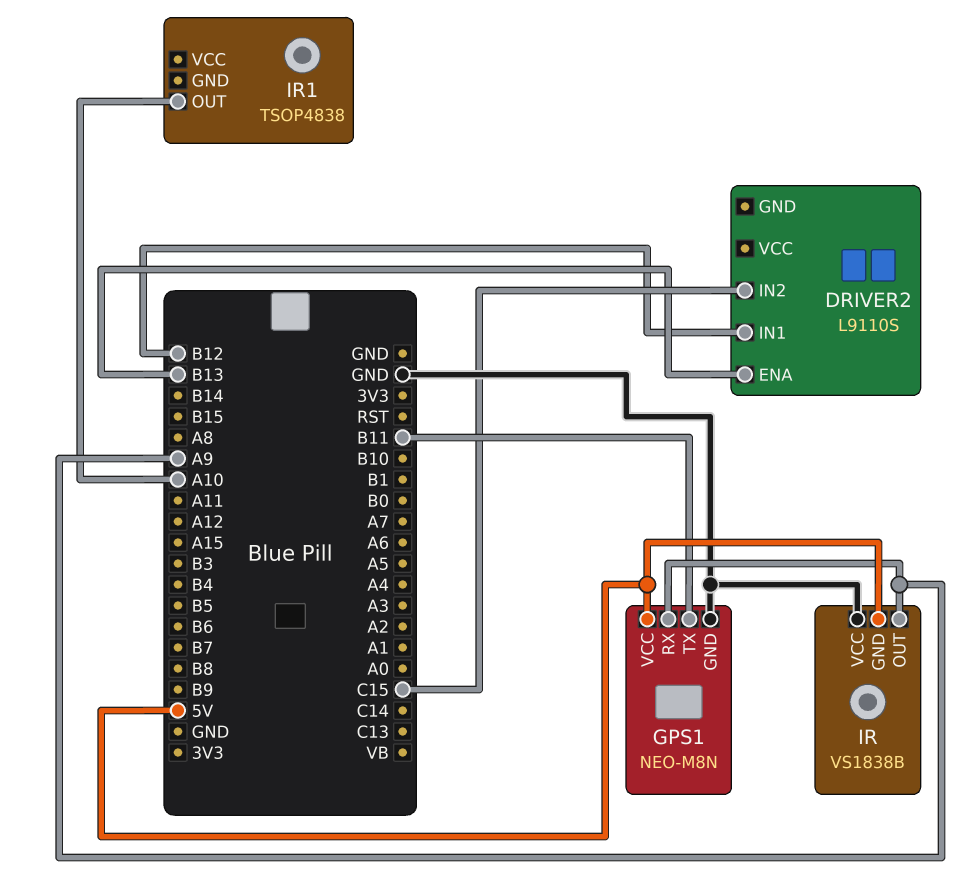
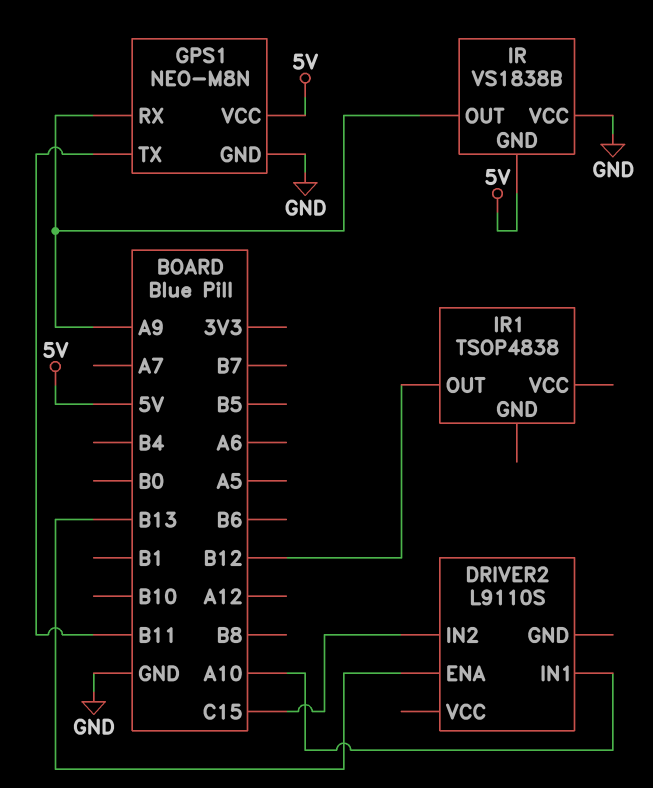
DRIVER2 pin IN1: B12 -> A10
IR1 pin OUT: A10 -> B12

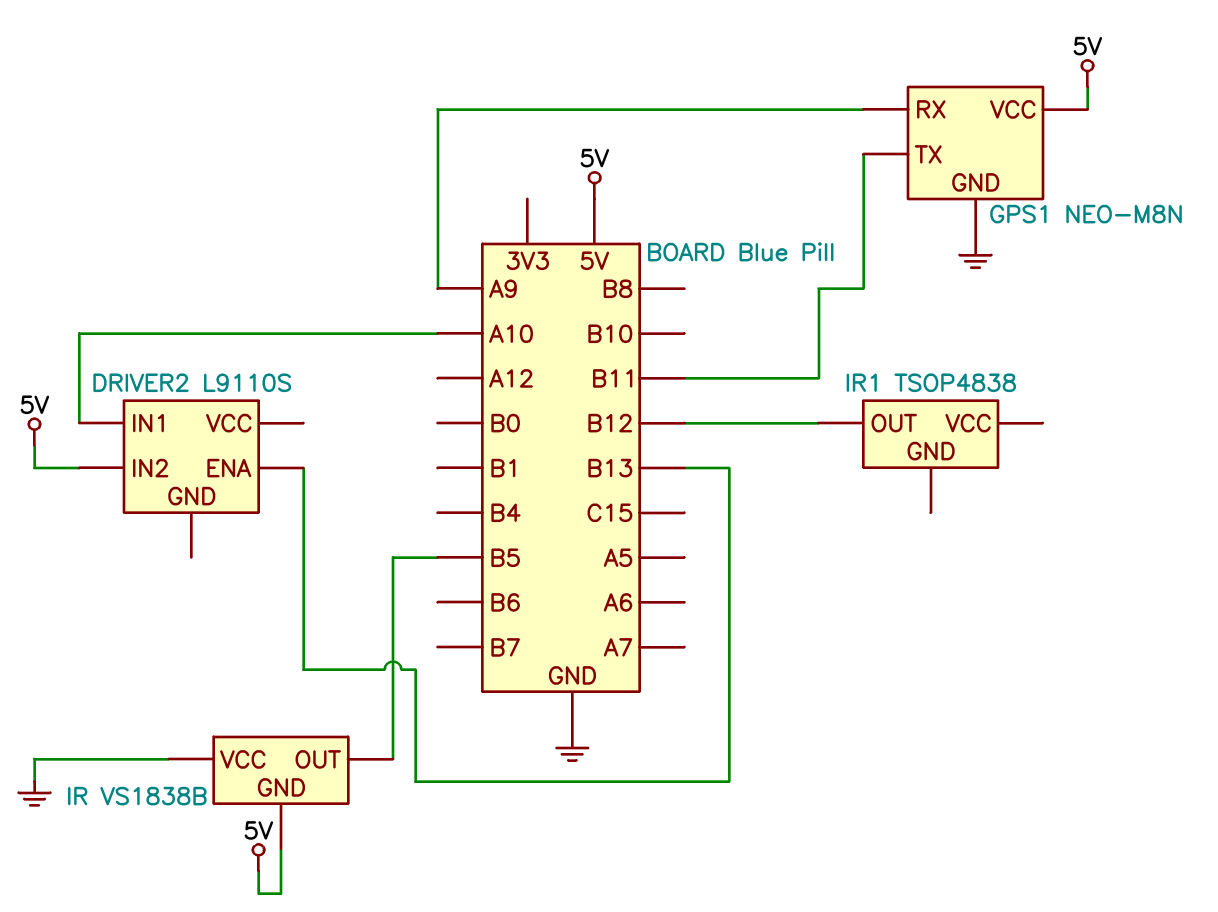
DRIVER2 pin IN2: C15 -> 5V
IR pin OUT: A9 -> B5

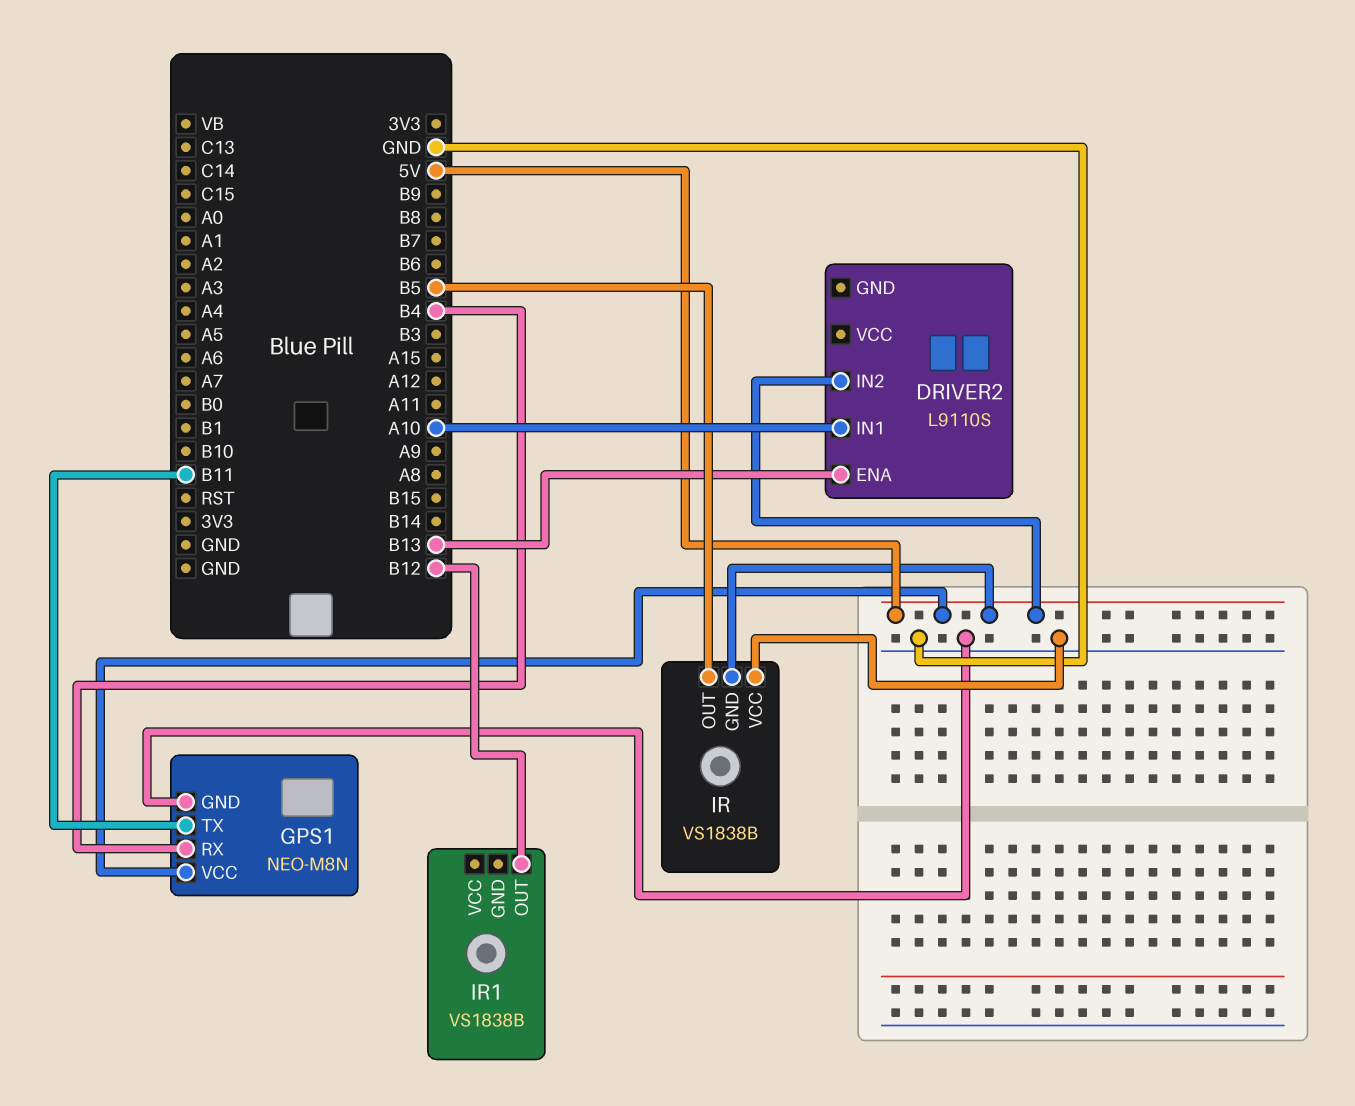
GPS1 pin RX: A9 -> B4
IR1: TSOP4838 -> VS1838B

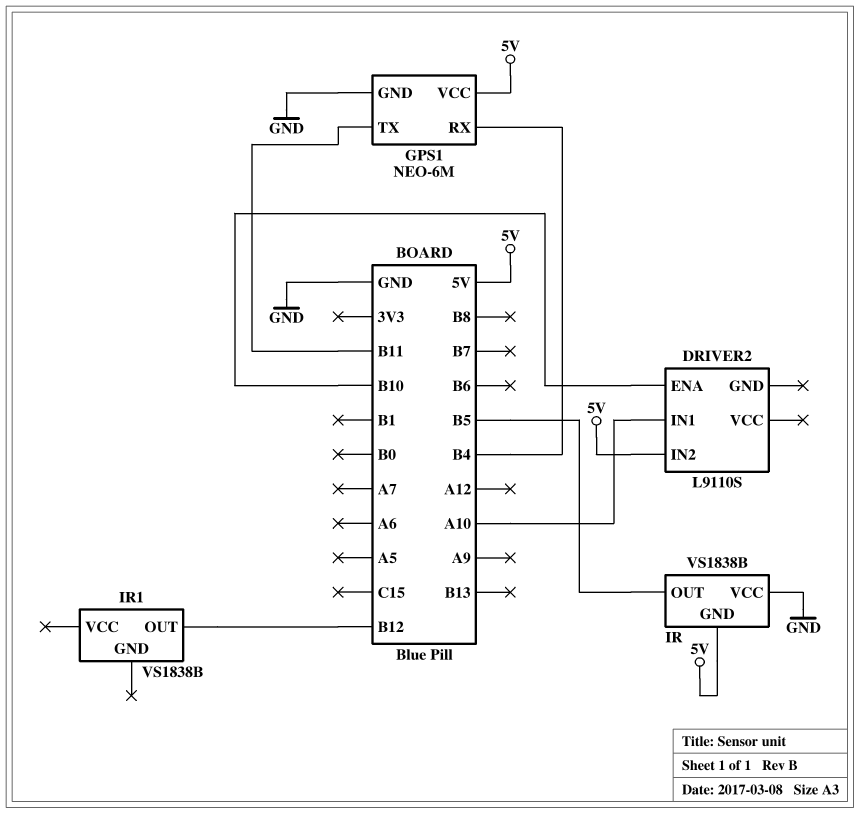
DRIVER2 pin ENA: B13 -> B10
GPS1: NEO-M8N -> NEO-6M

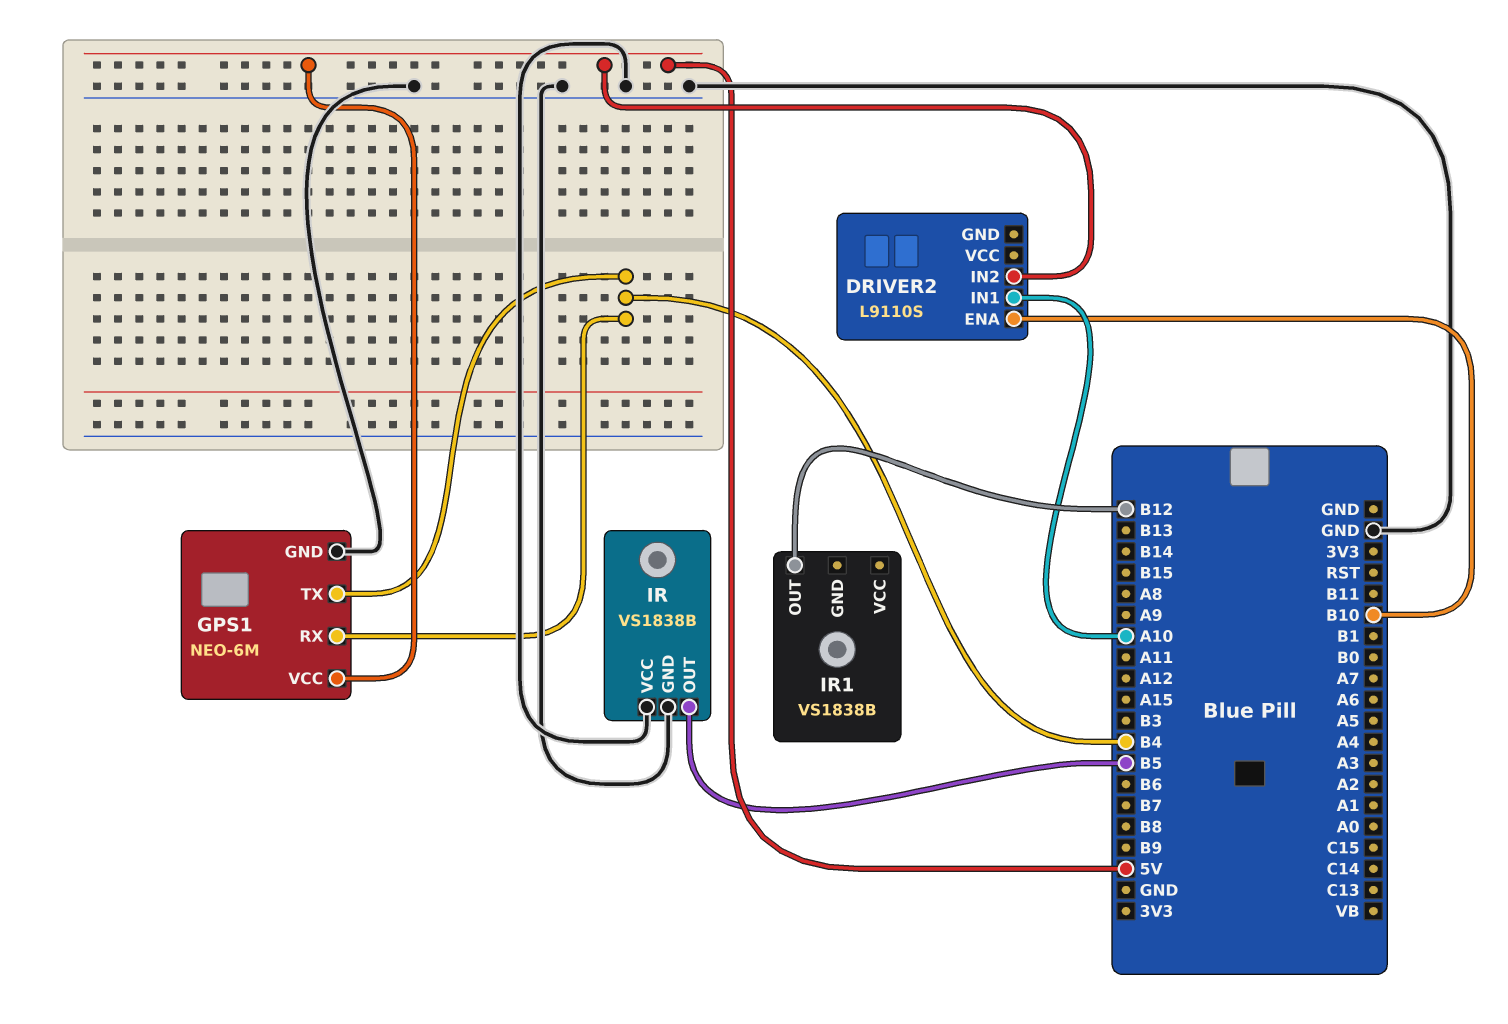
GPS1 pin TX: B11 -> B4
IR pin GND: 5V -> GND

